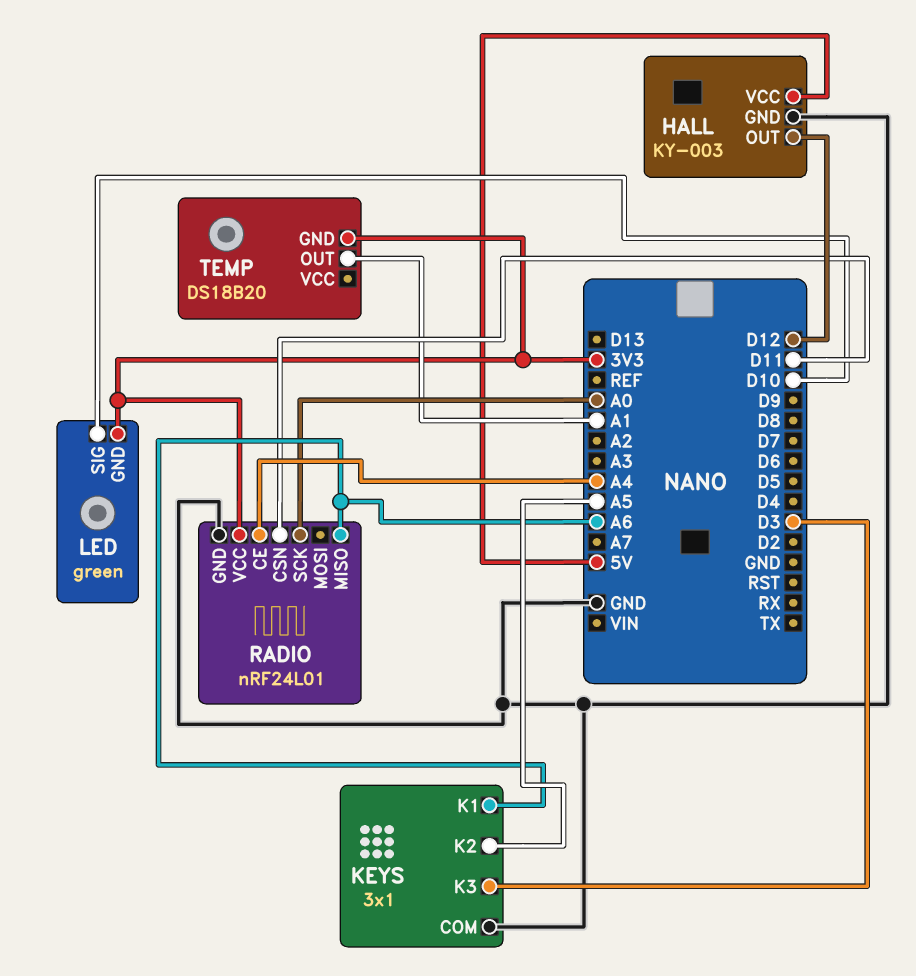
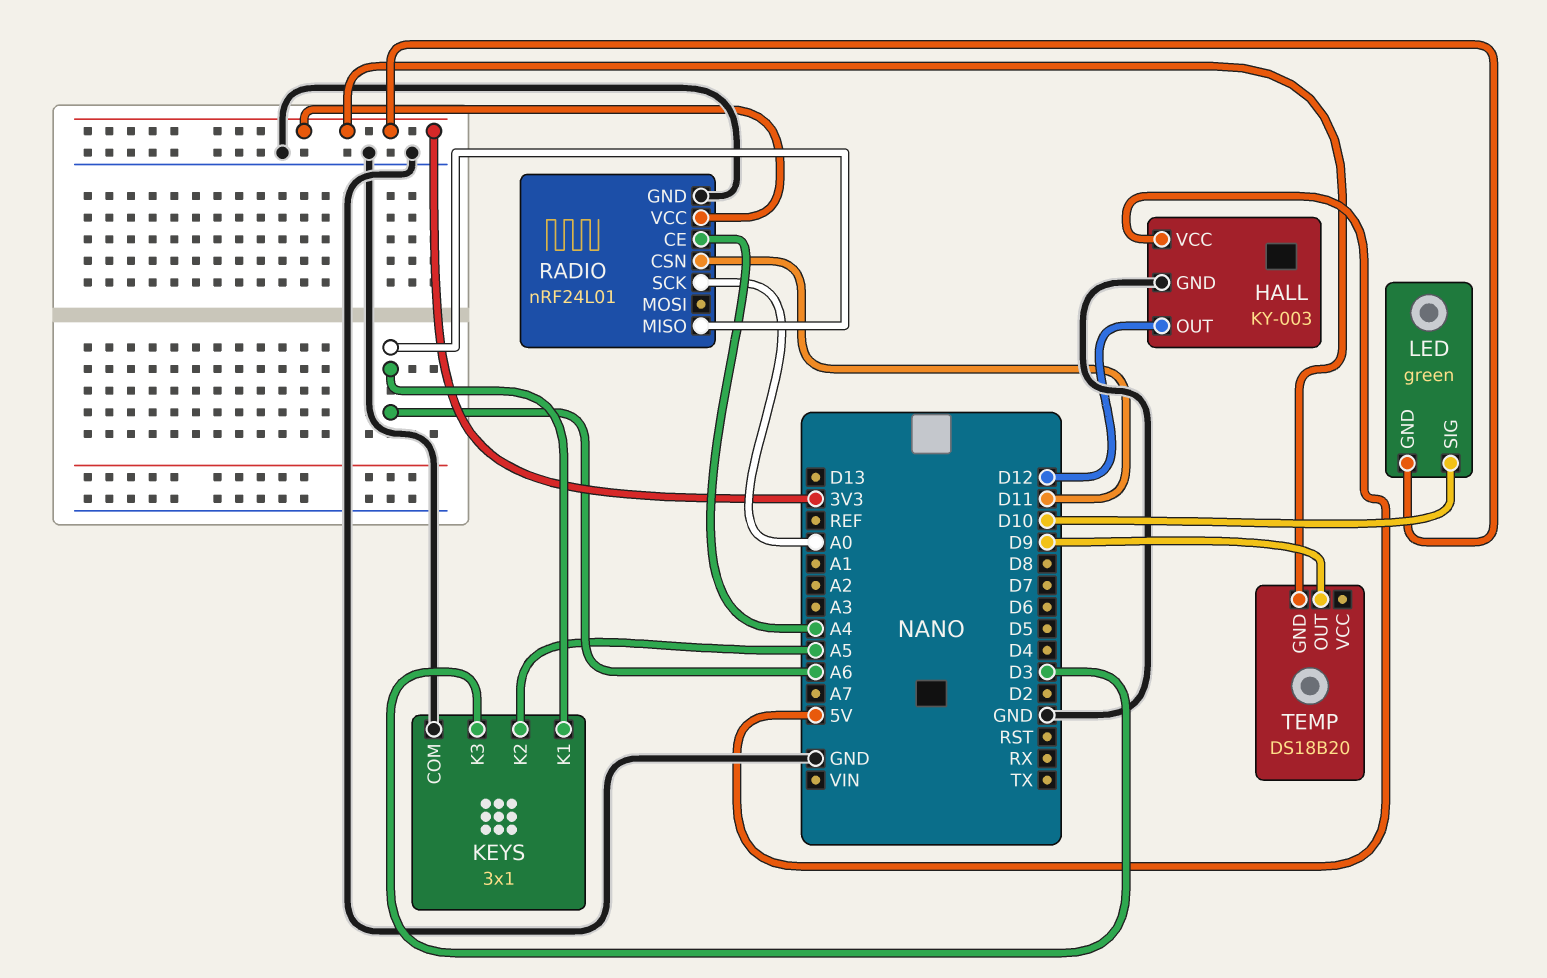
TEMP pin OUT: A1 -> D9

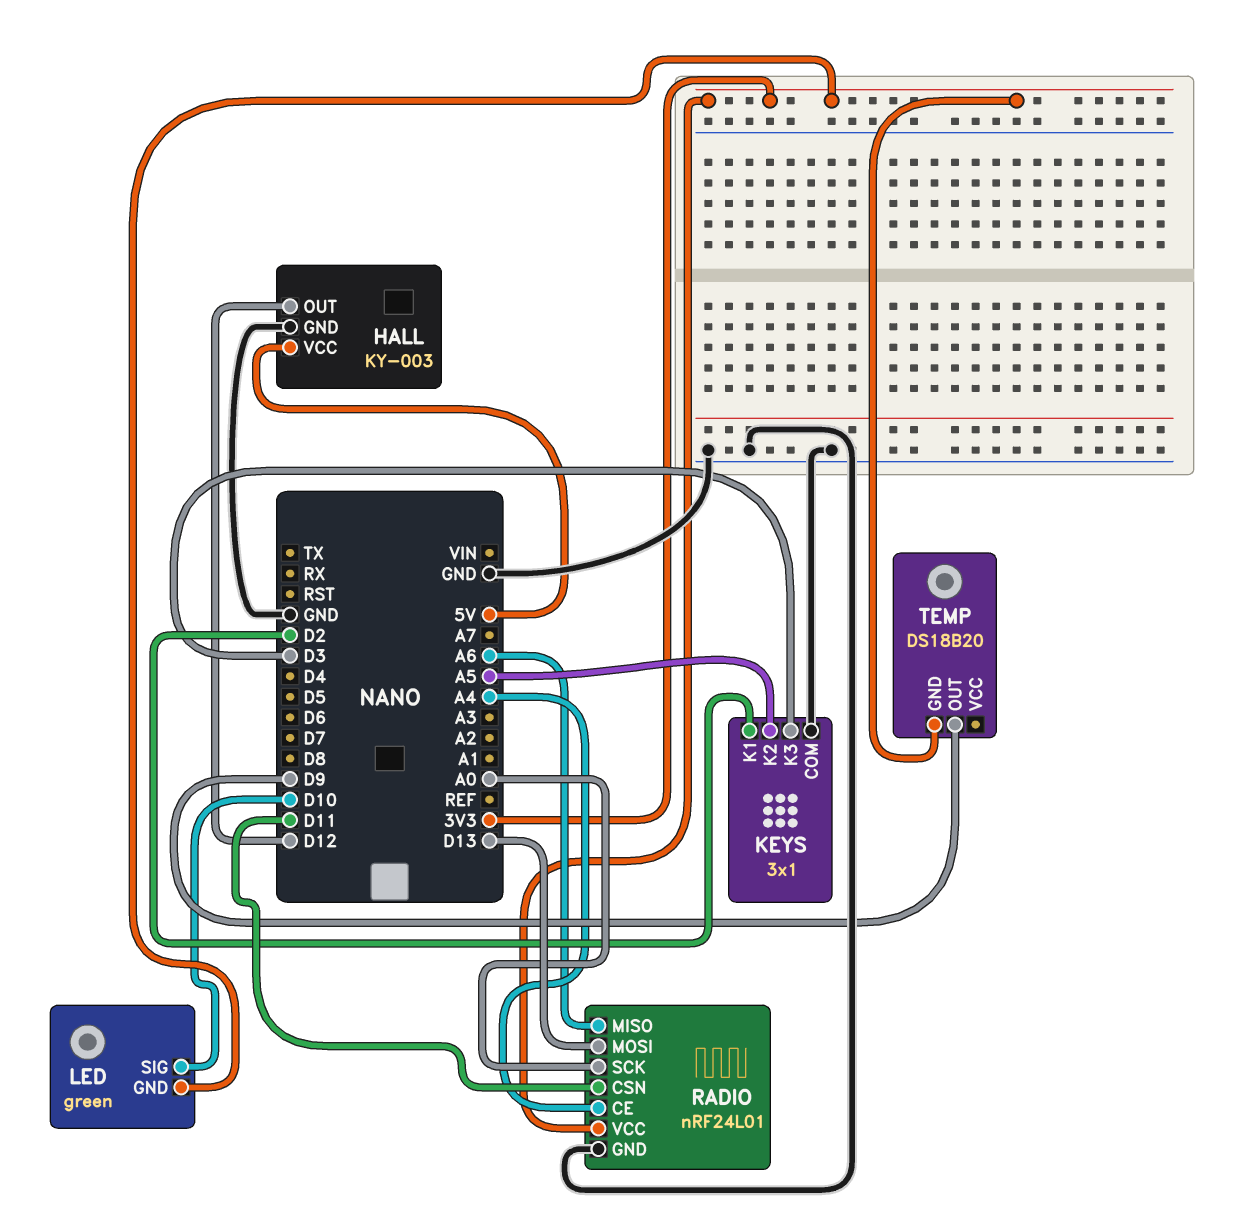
KEYS pin K1: A6 -> D2
RADIO pin MOSI: none -> D13

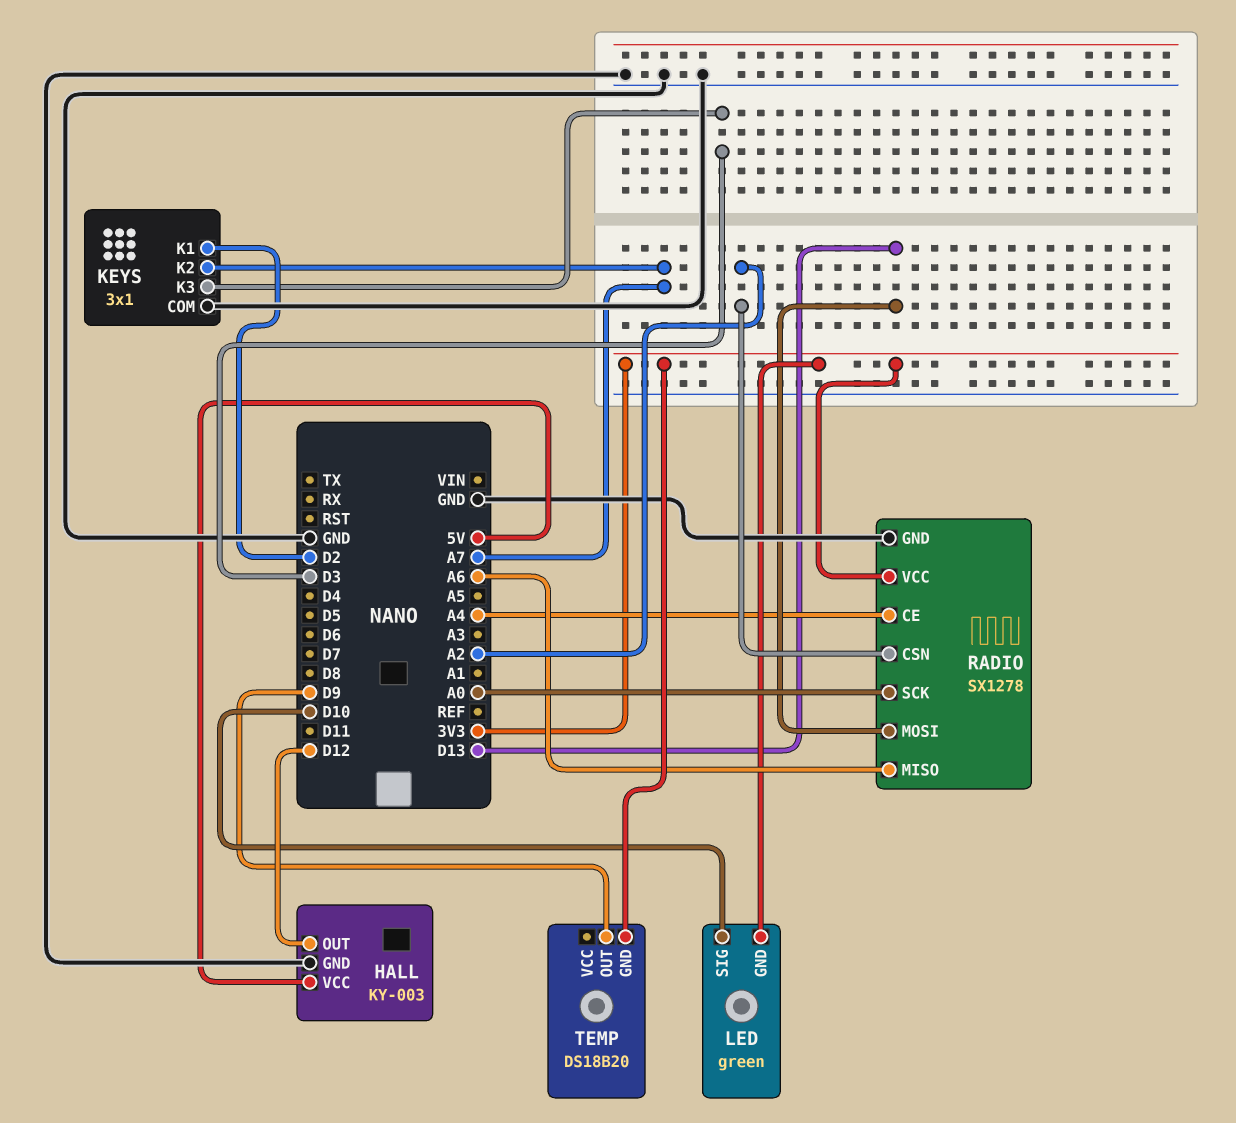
KEYS pin K2: A5 -> A7
RADIO: nRF24L01 -> SX1278
RADIO pin CSN: D11 -> A2

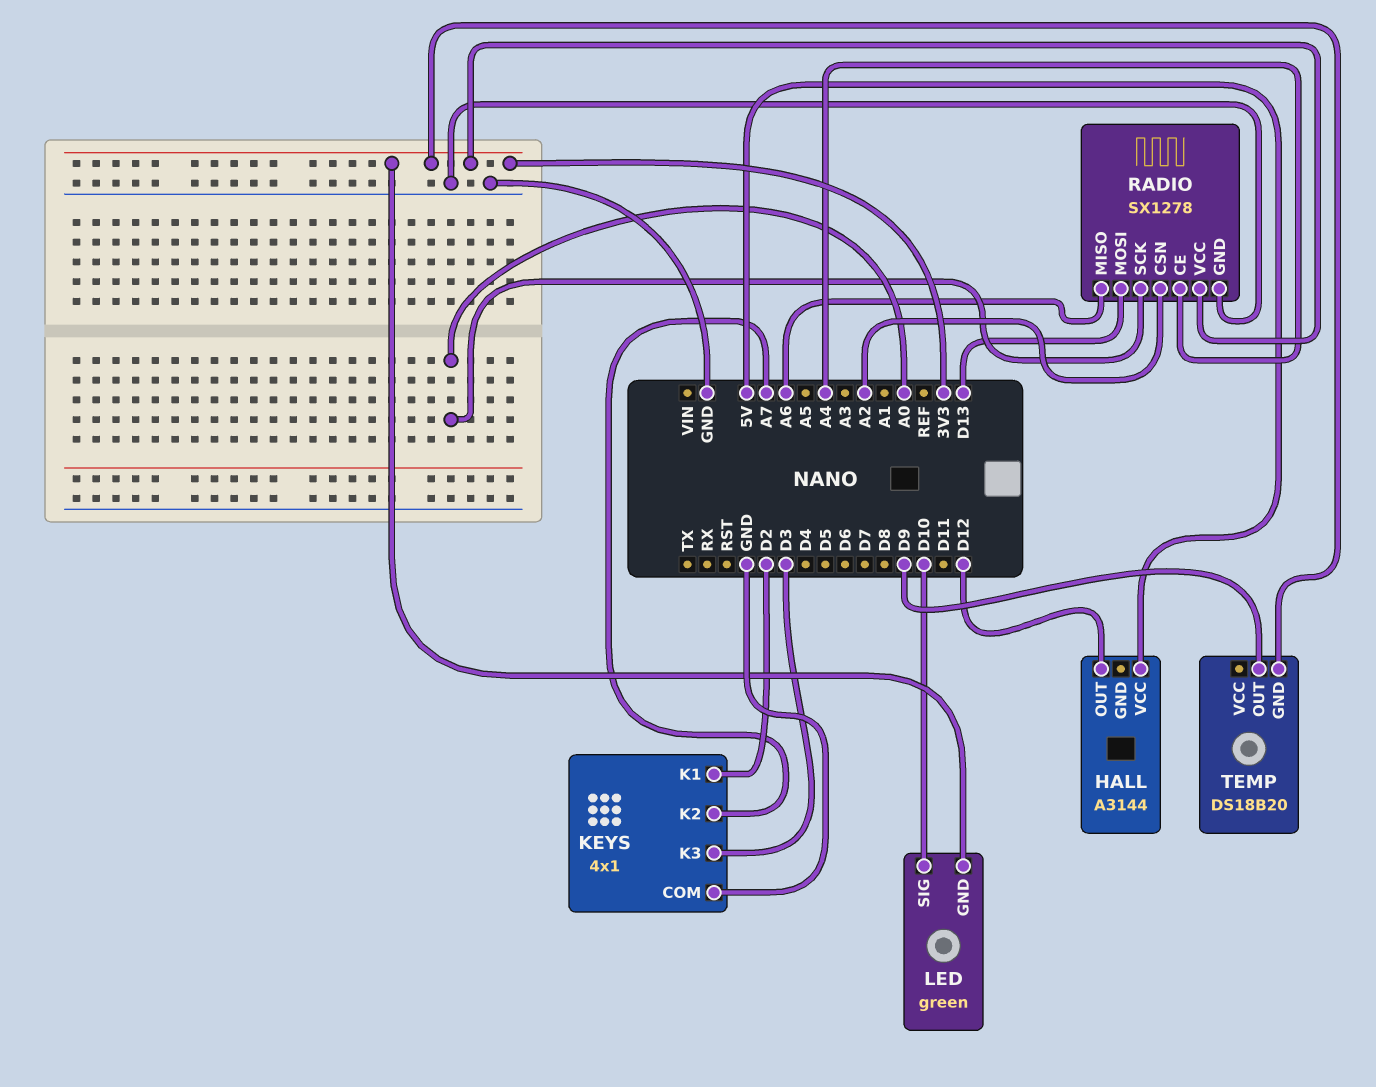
HALL: KY-003 -> A3144
HALL pin GND: GND -> none
KEYS: 3x1 -> 4x1

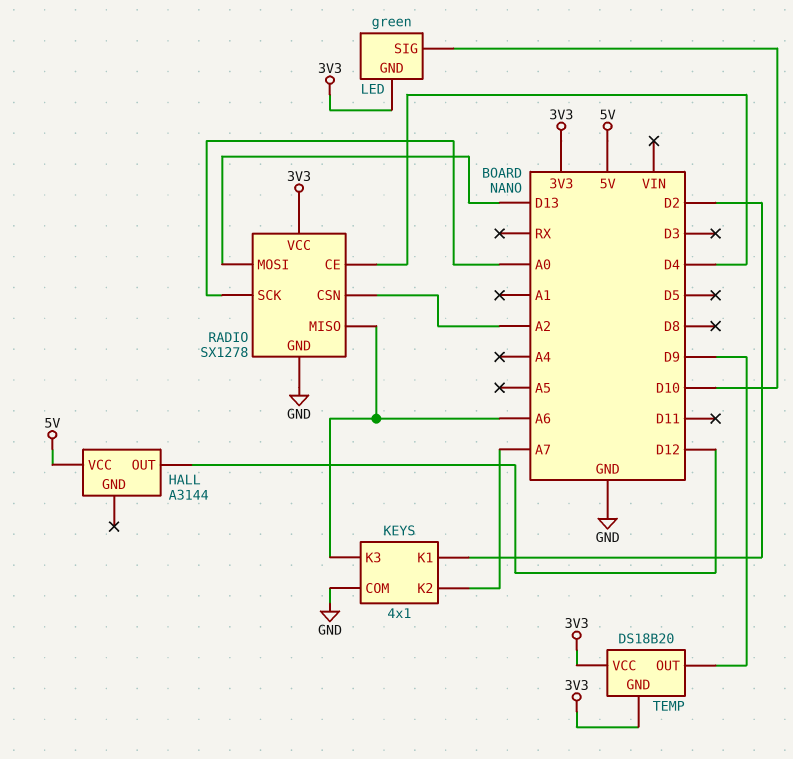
KEYS pin K3: D3 -> A6
RADIO pin CE: A4 -> D4
TEMP pin VCC: none -> 3V3

